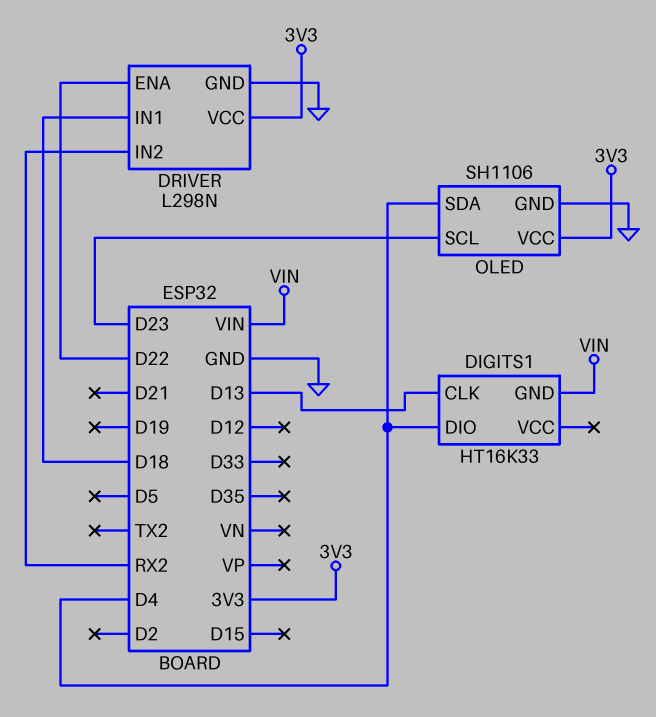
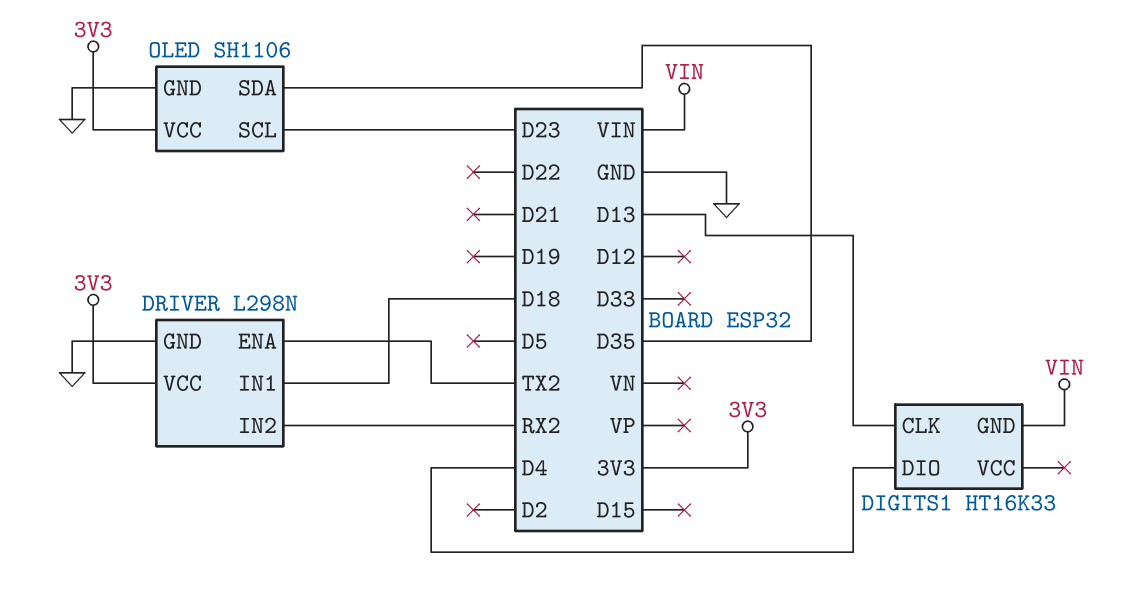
DRIVER pin ENA: D22 -> TX2
OLED pin SDA: D4 -> D35

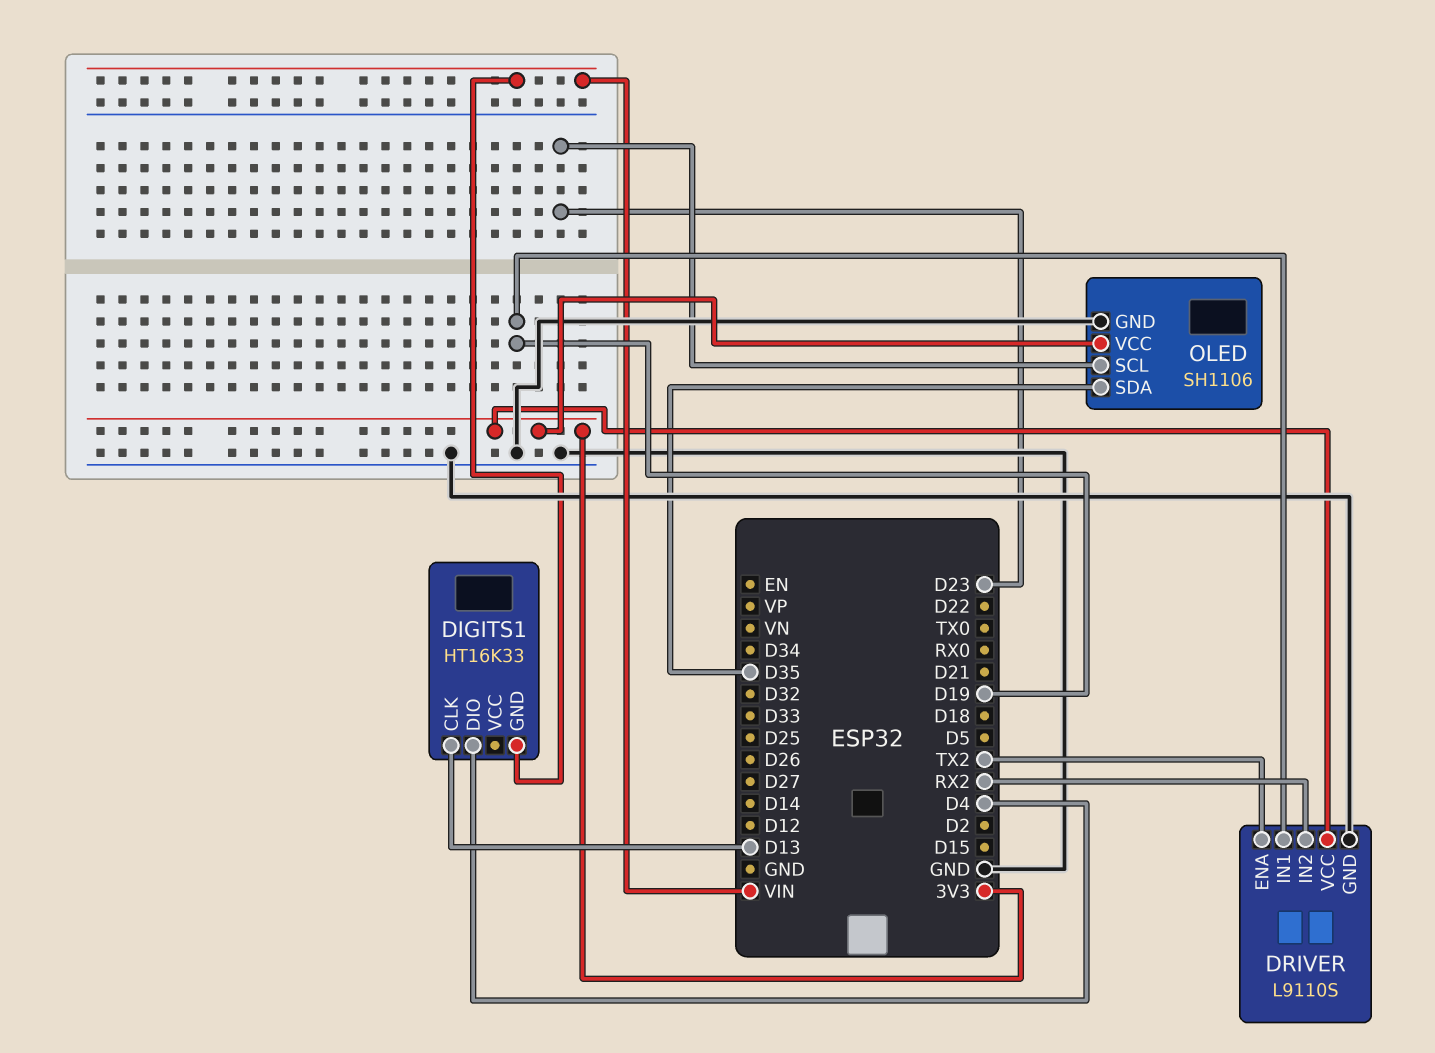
DRIVER: L298N -> L9110S
DRIVER pin IN1: D18 -> D19

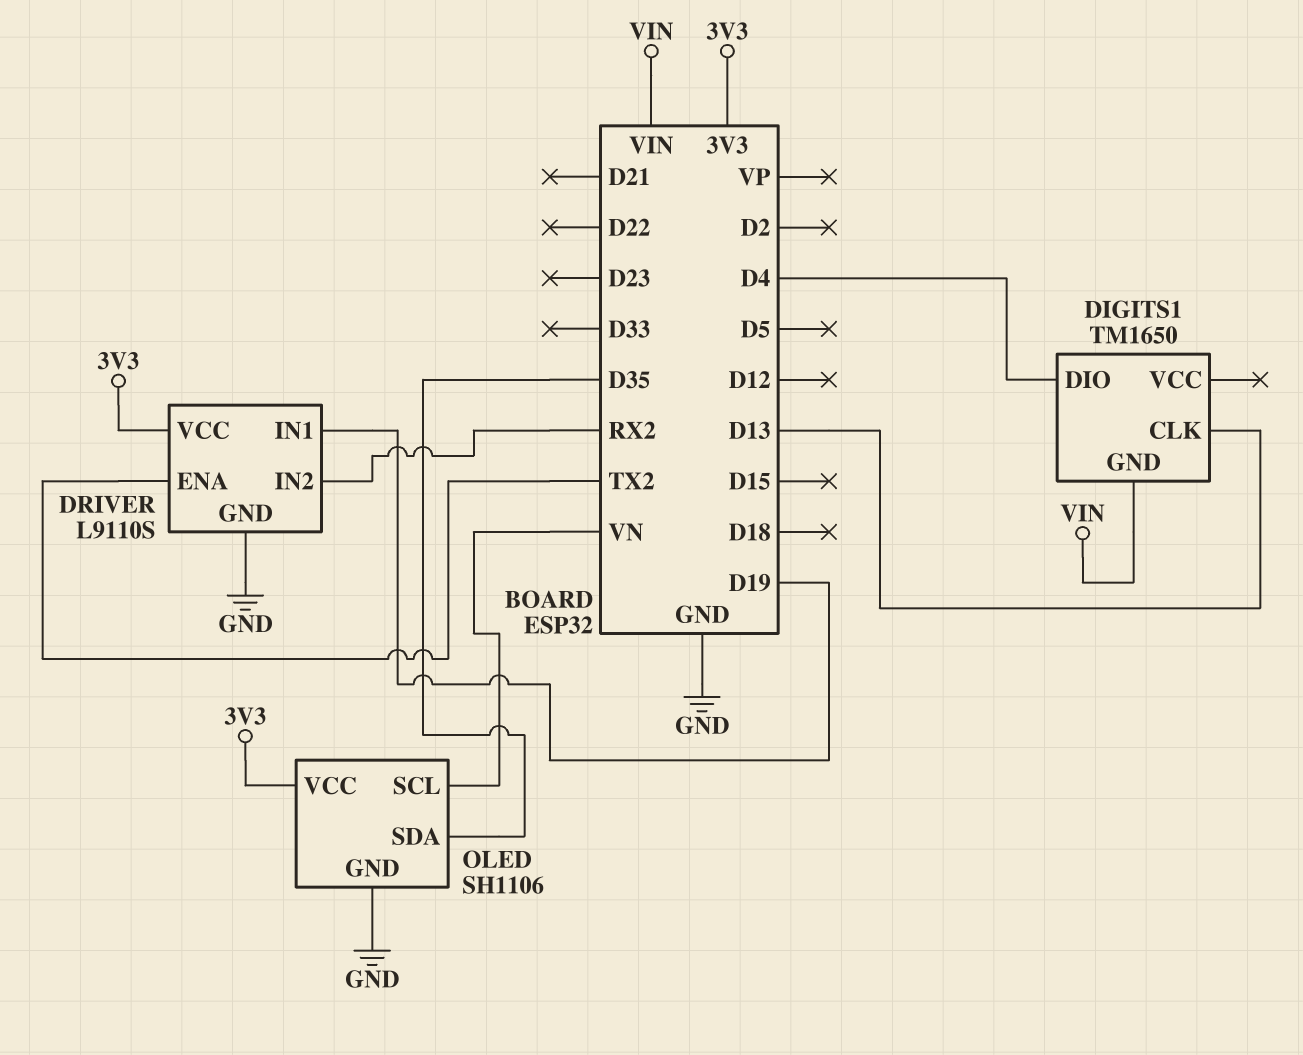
DIGITS1: HT16K33 -> TM1650
OLED pin SCL: D23 -> VN

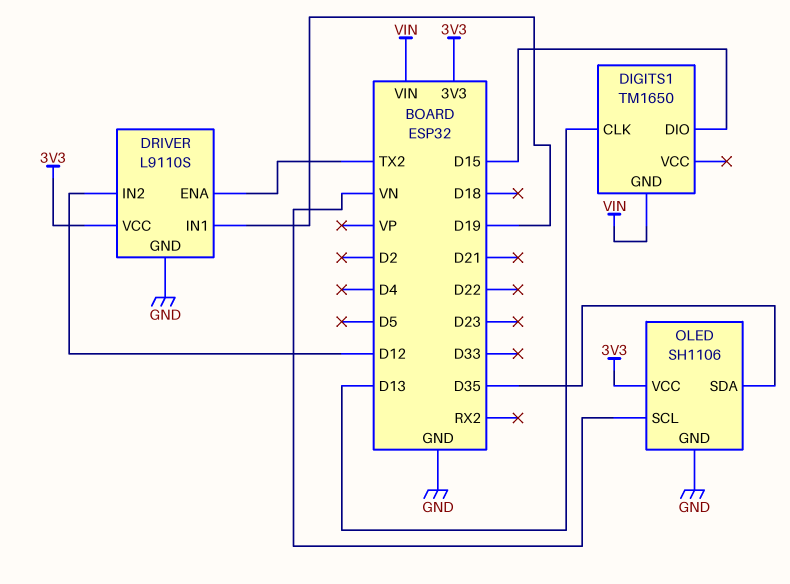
DIGITS1 pin DIO: D4 -> D15
DRIVER pin IN2: RX2 -> D12

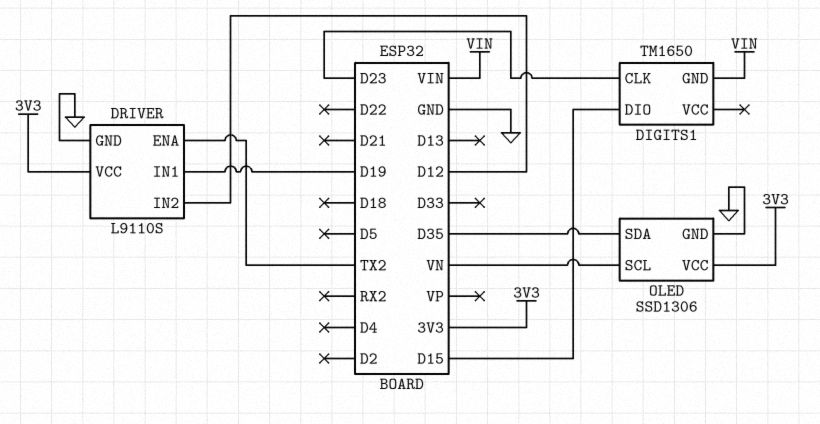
DIGITS1 pin CLK: D13 -> D23
OLED: SH1106 -> SSD1306

